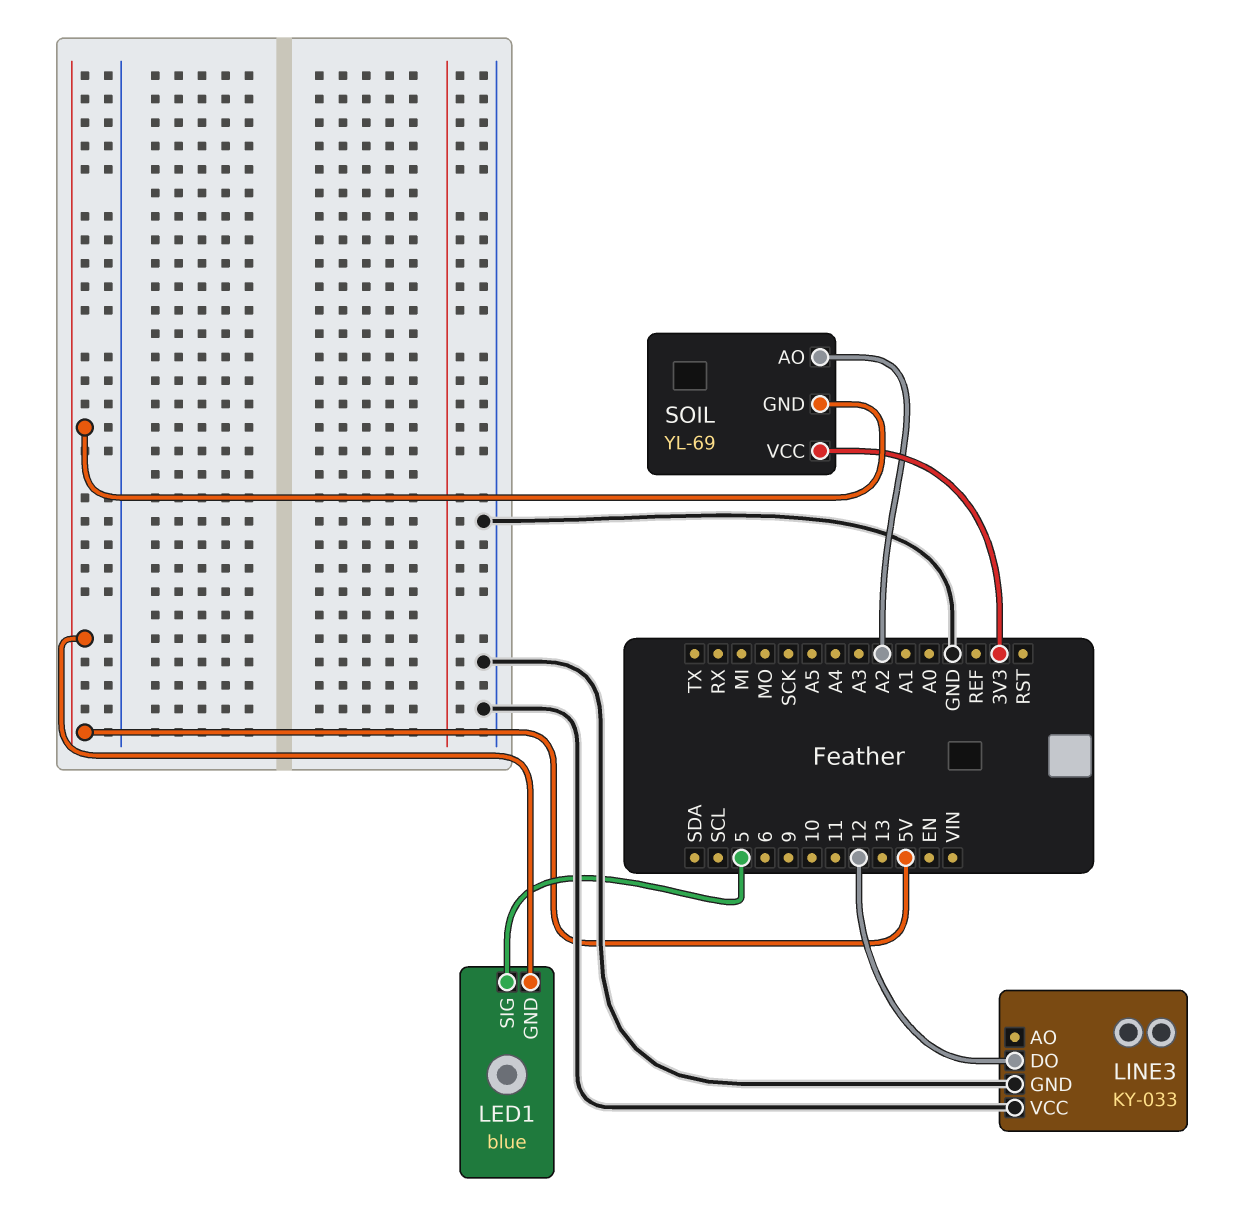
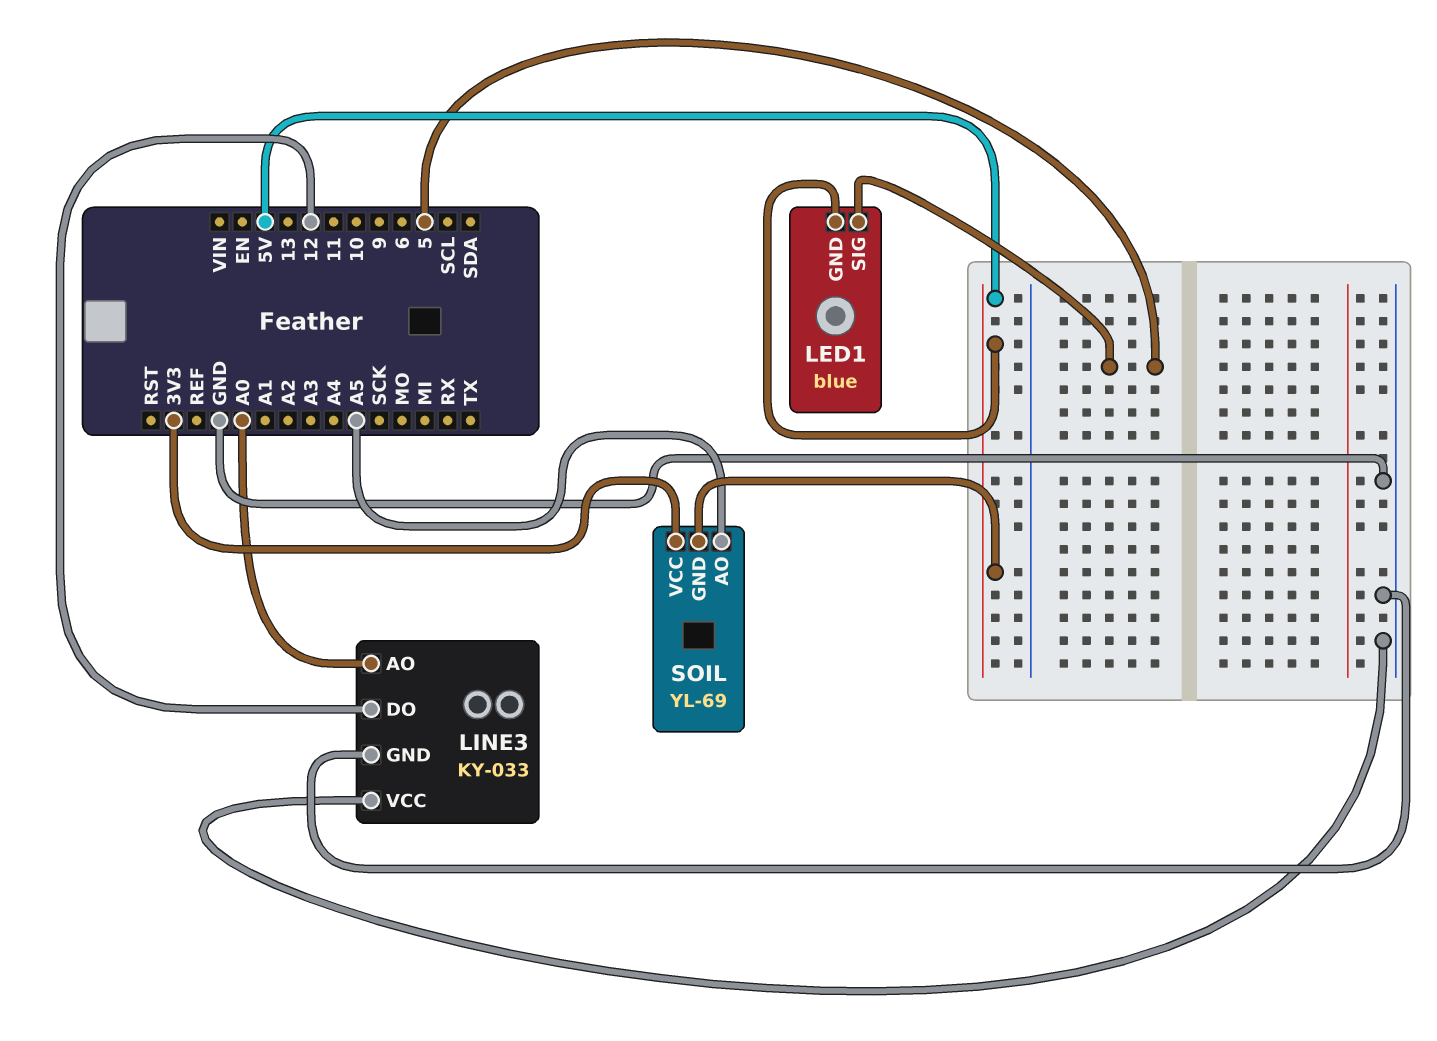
LINE3 pin AO: none -> A0
SOIL pin AO: A2 -> A5

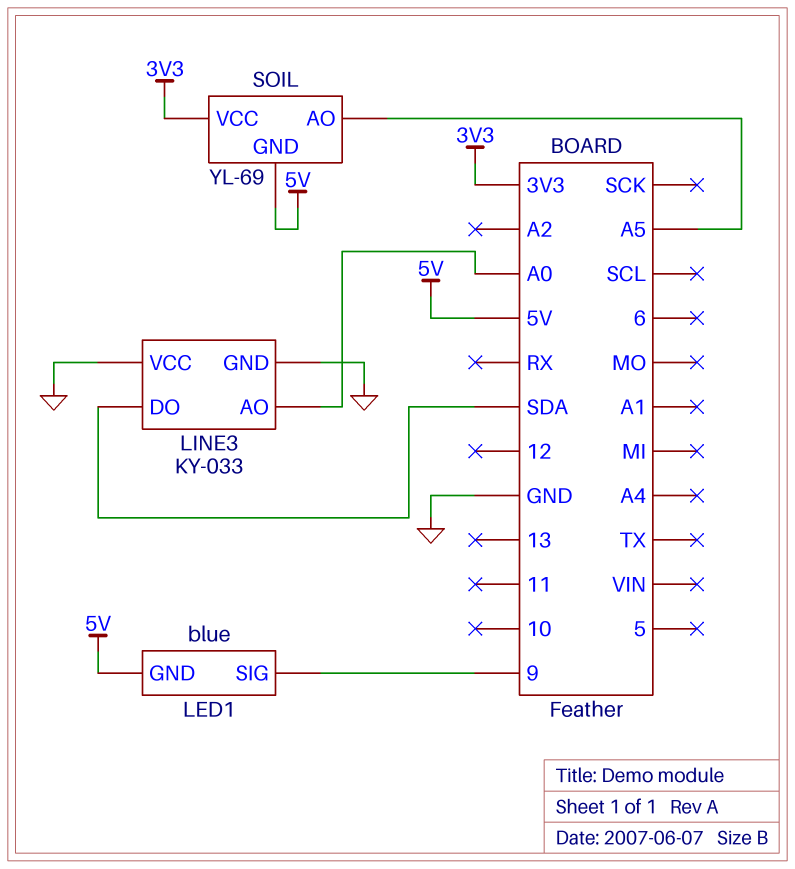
LED1 pin SIG: 5 -> 9
LINE3 pin DO: 12 -> SDA

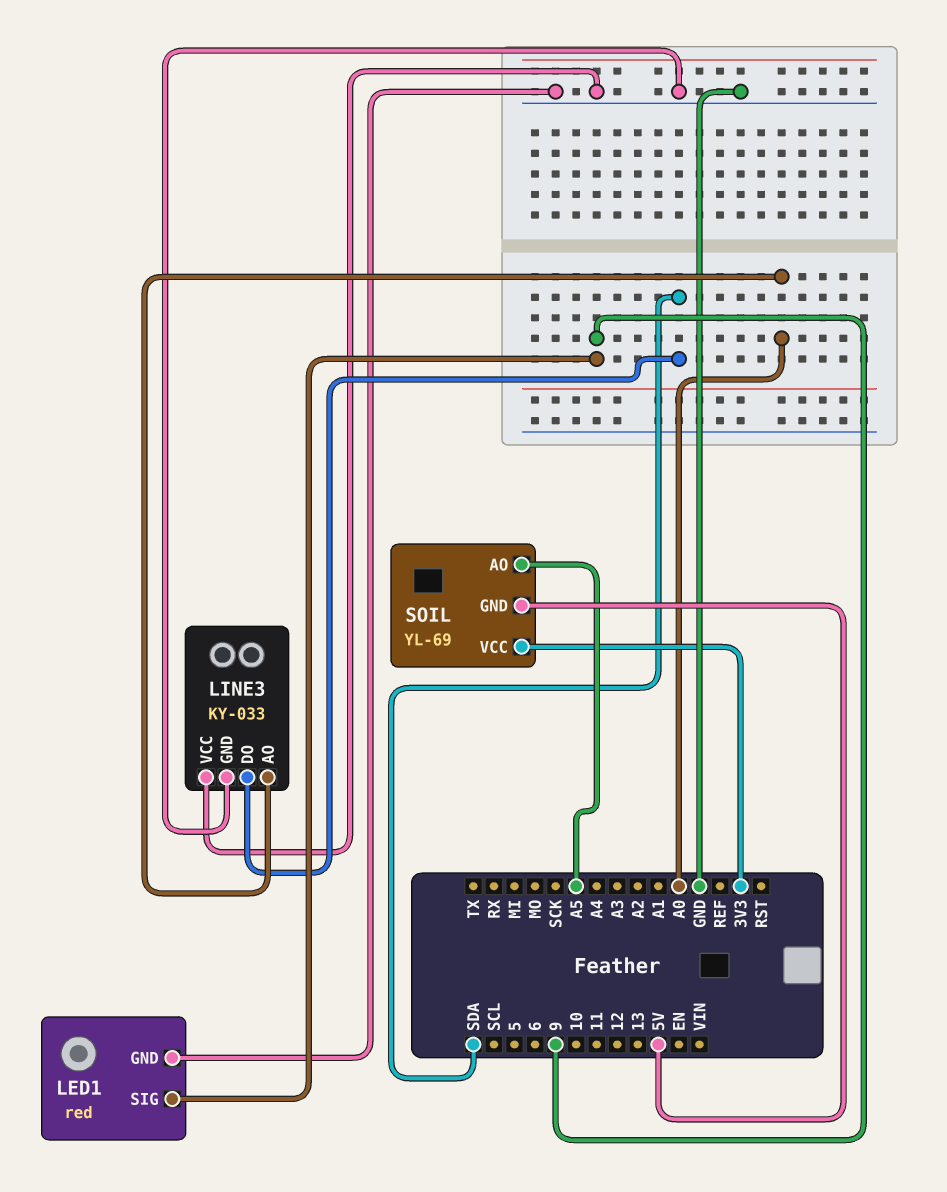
LED1: blue -> red
LED1 pin GND: 5V -> GND

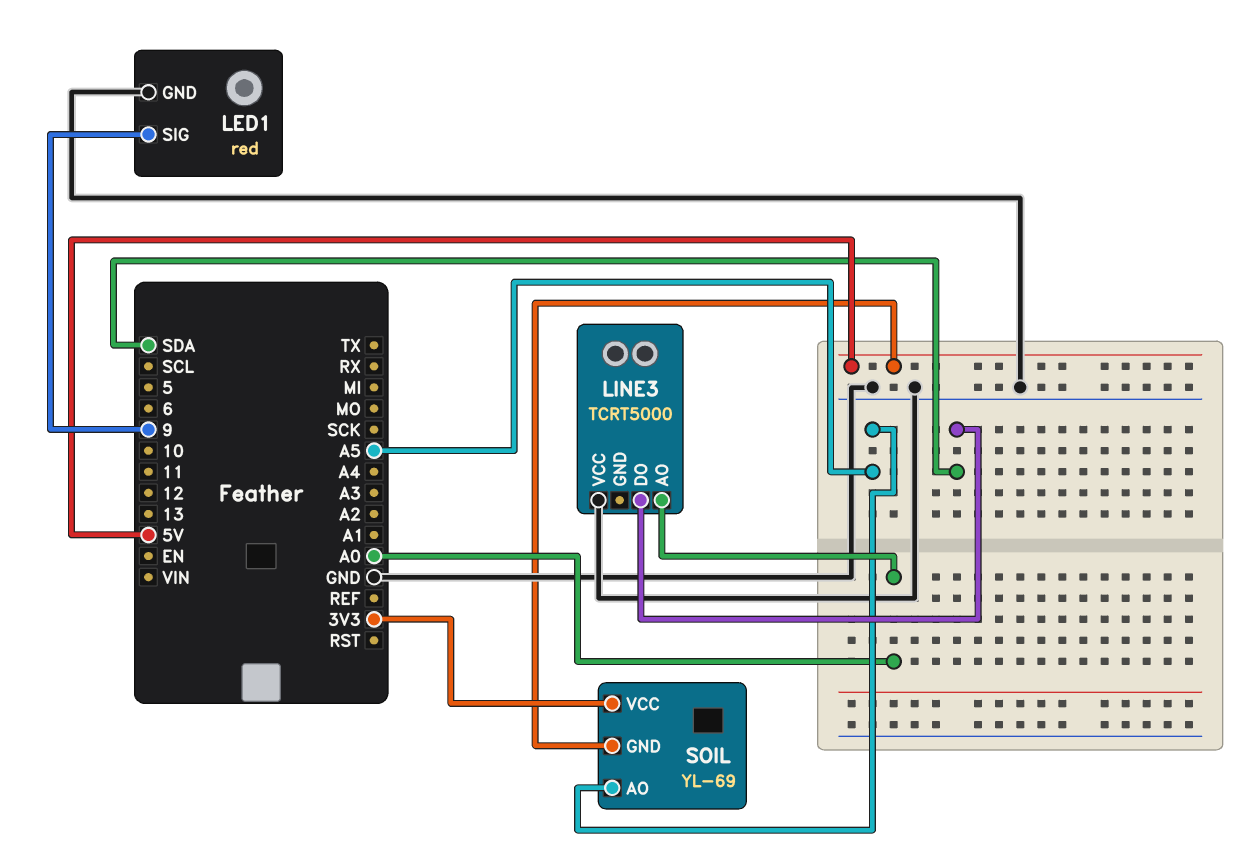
LINE3: KY-033 -> TCRT5000
LINE3 pin GND: GND -> none

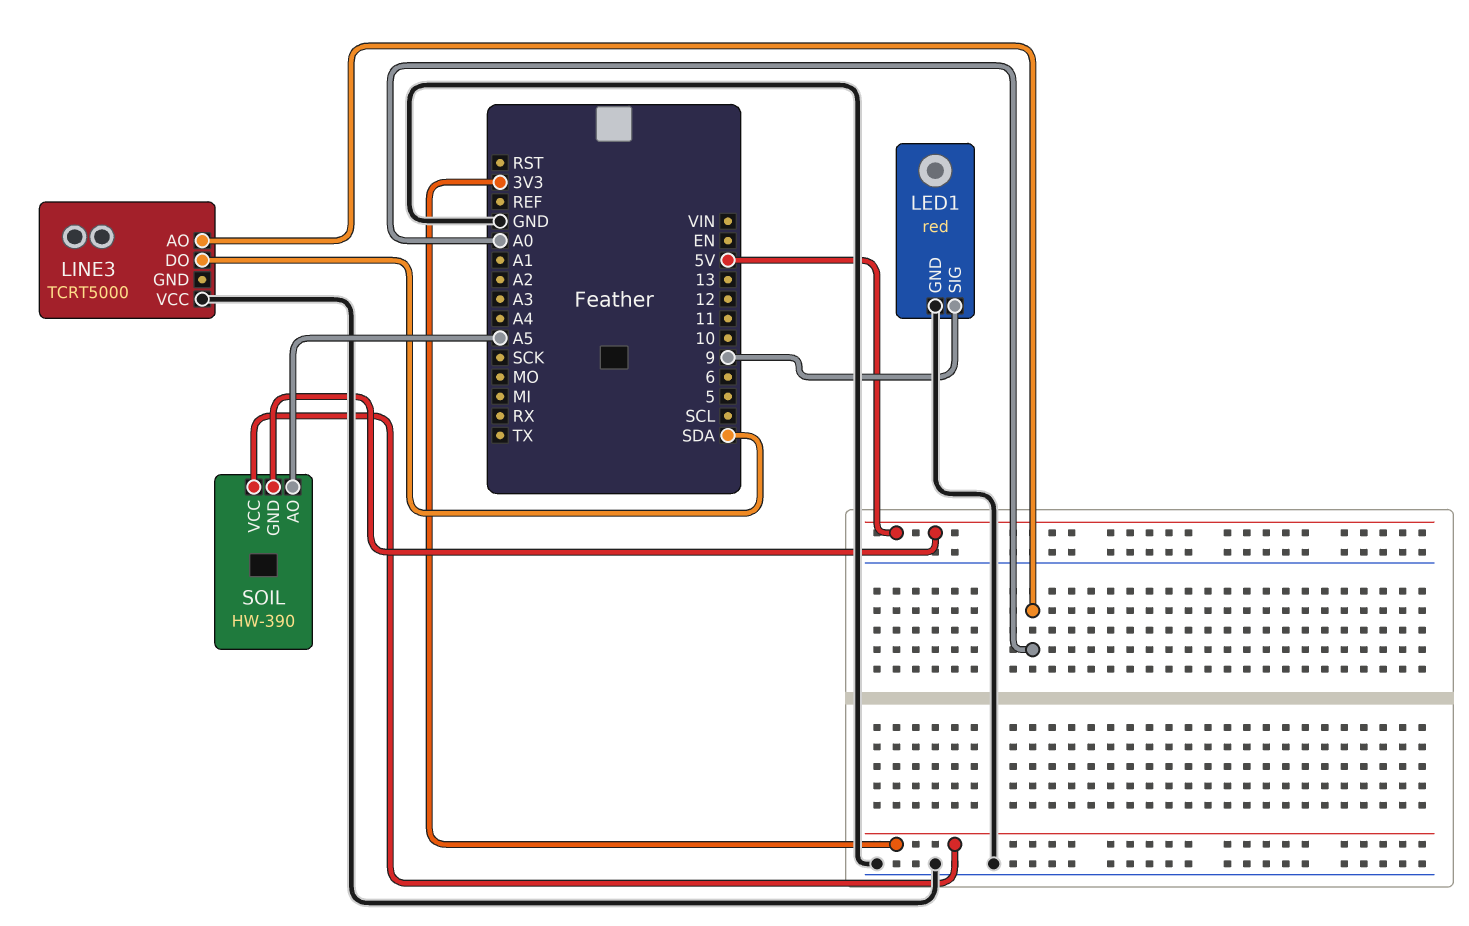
SOIL: YL-69 -> HW-390

